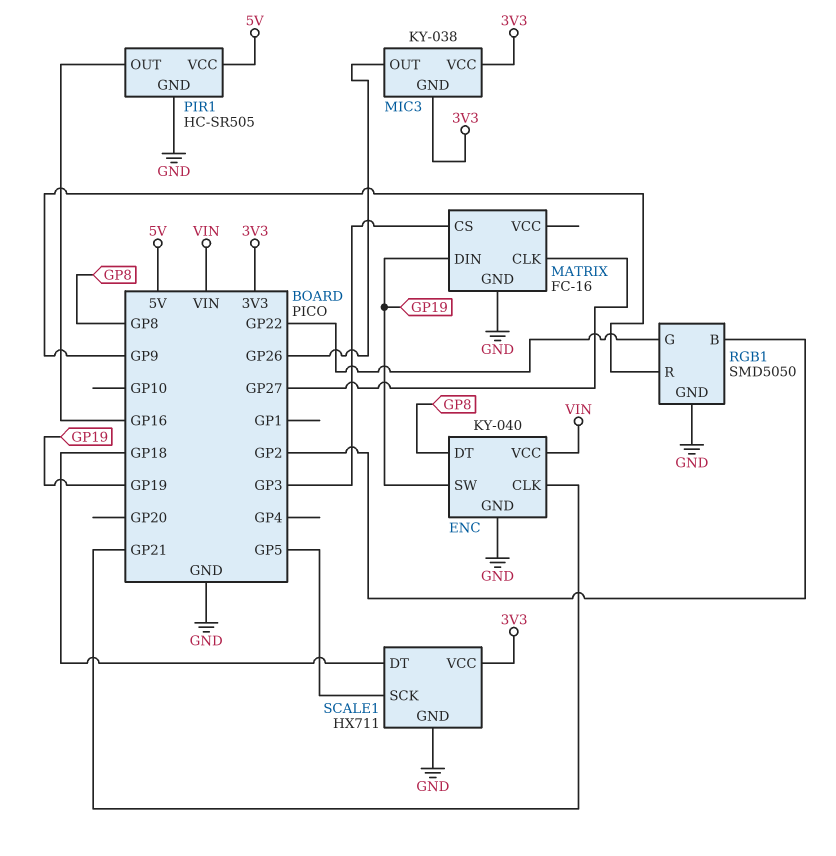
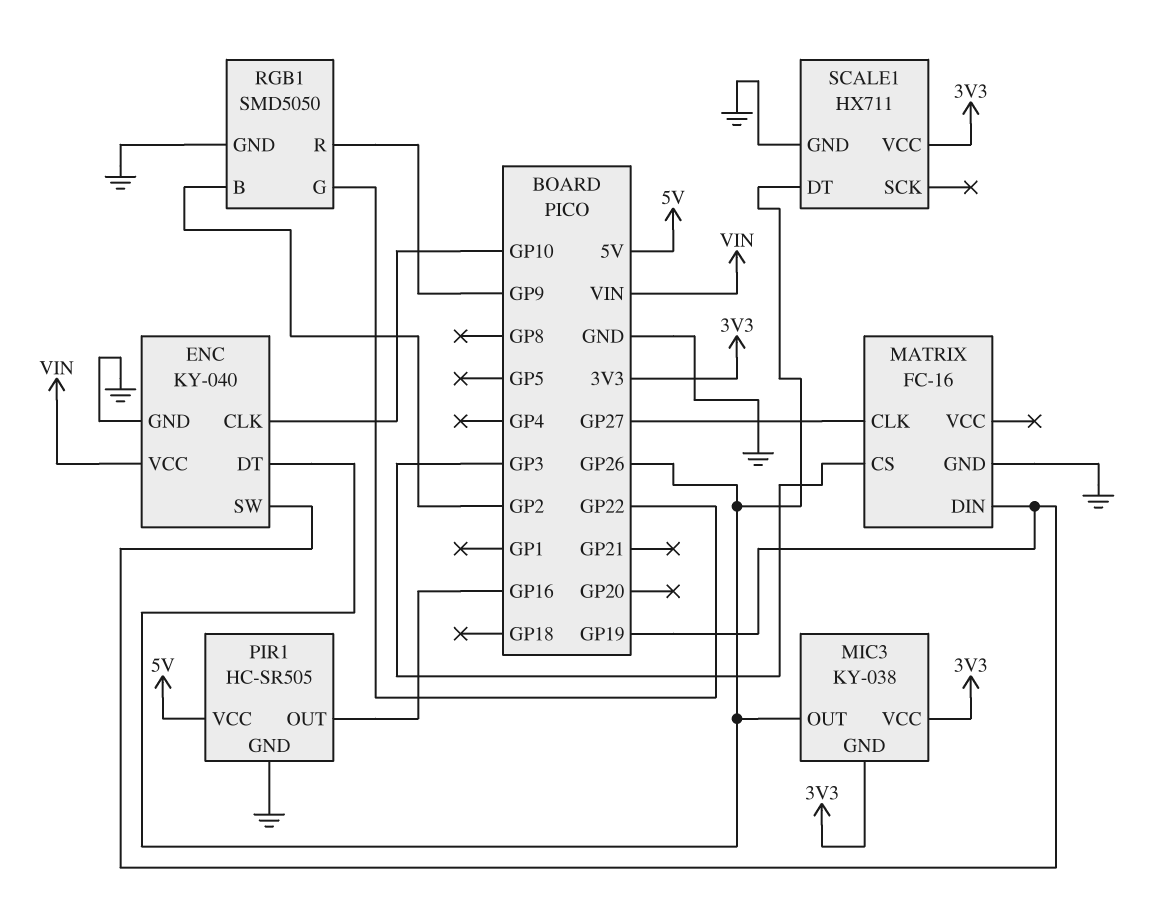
ENC pin CLK: GP21 -> GP10
ENC pin DT: GP8 -> GP26
SCALE1 pin DT: GP18 -> GP26
SCALE1 pin SCK: GP5 -> none

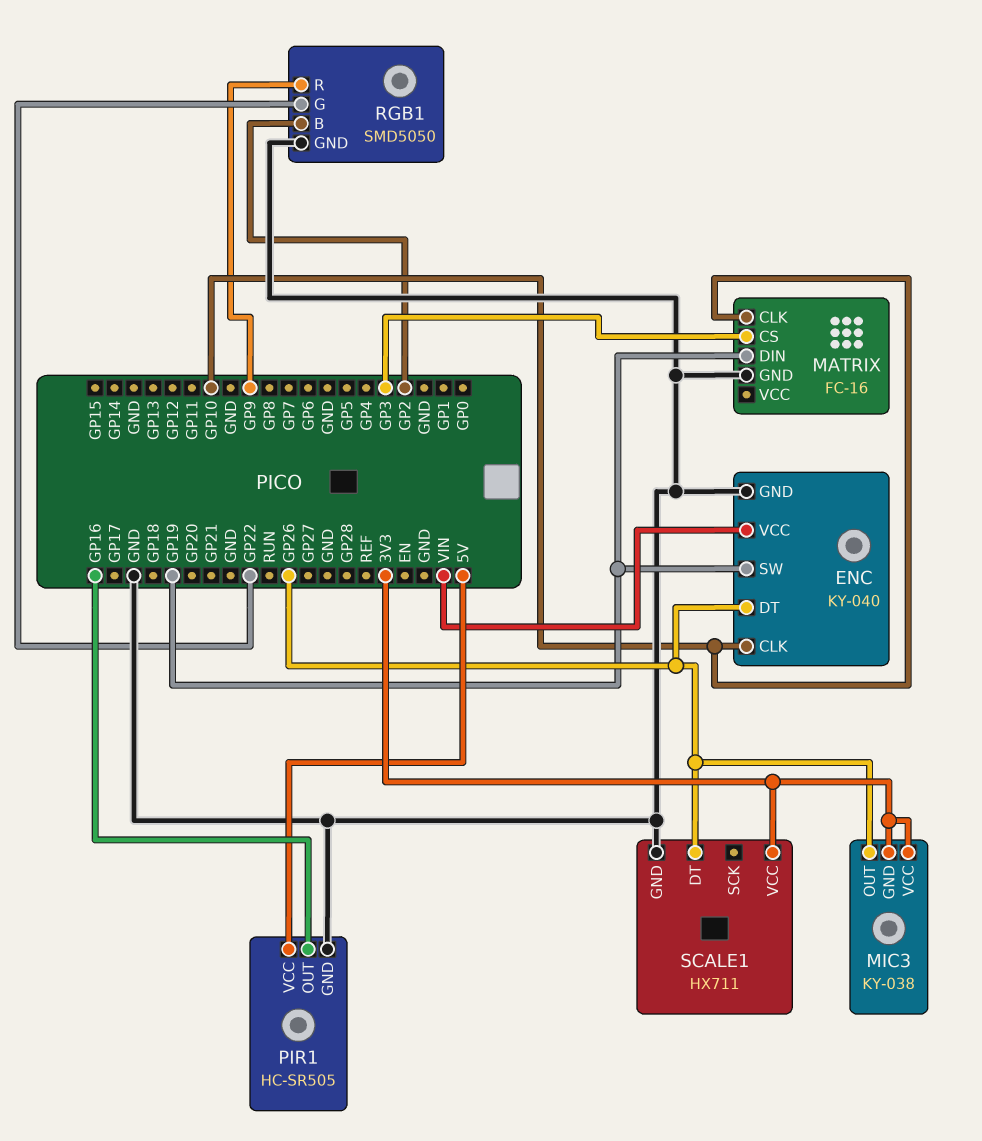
MATRIX pin CLK: GP27 -> GP10

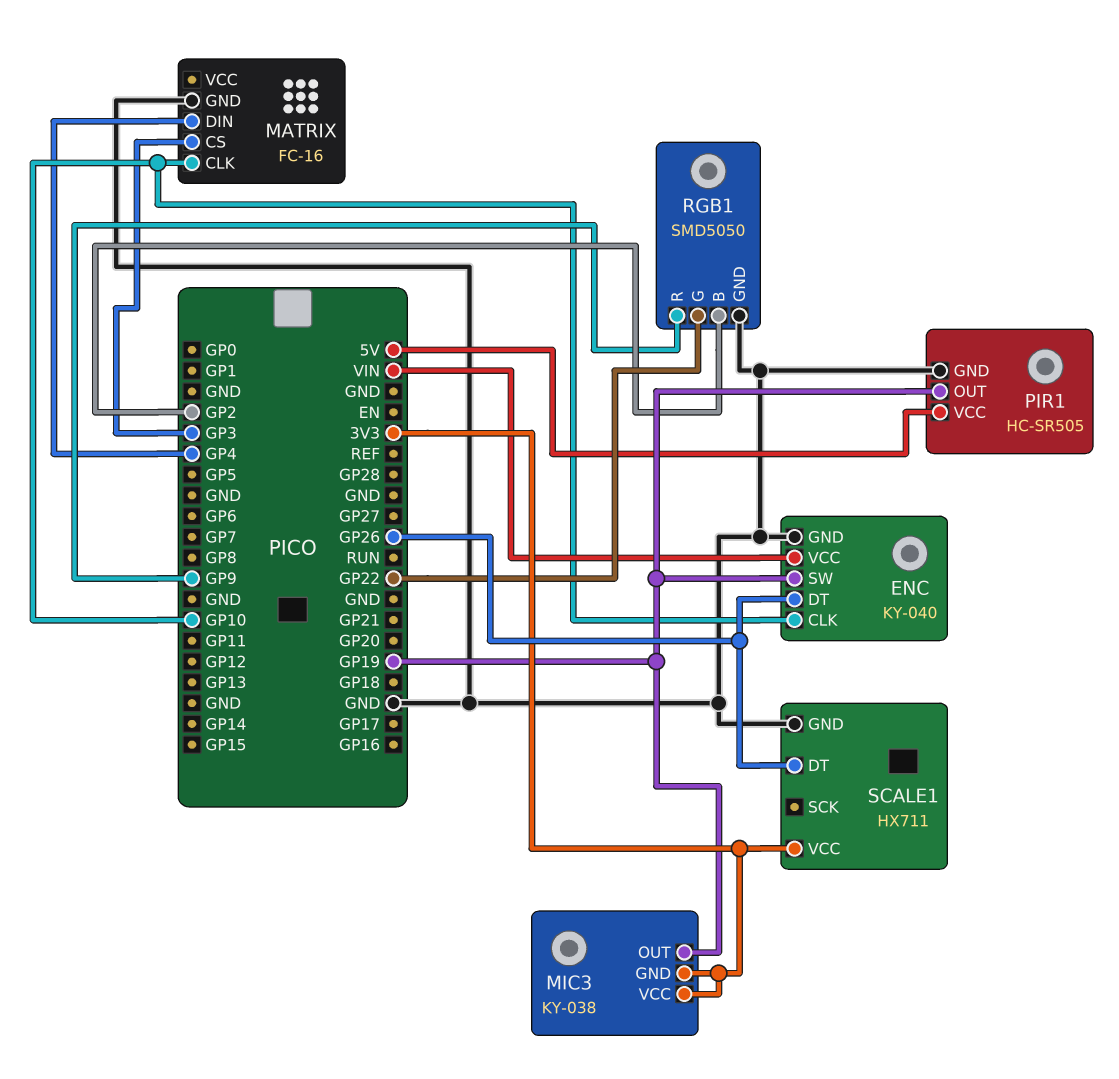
MATRIX pin DIN: GP19 -> GP4
MIC3 pin OUT: GP26 -> GP19
PIR1 pin OUT: GP16 -> GP19

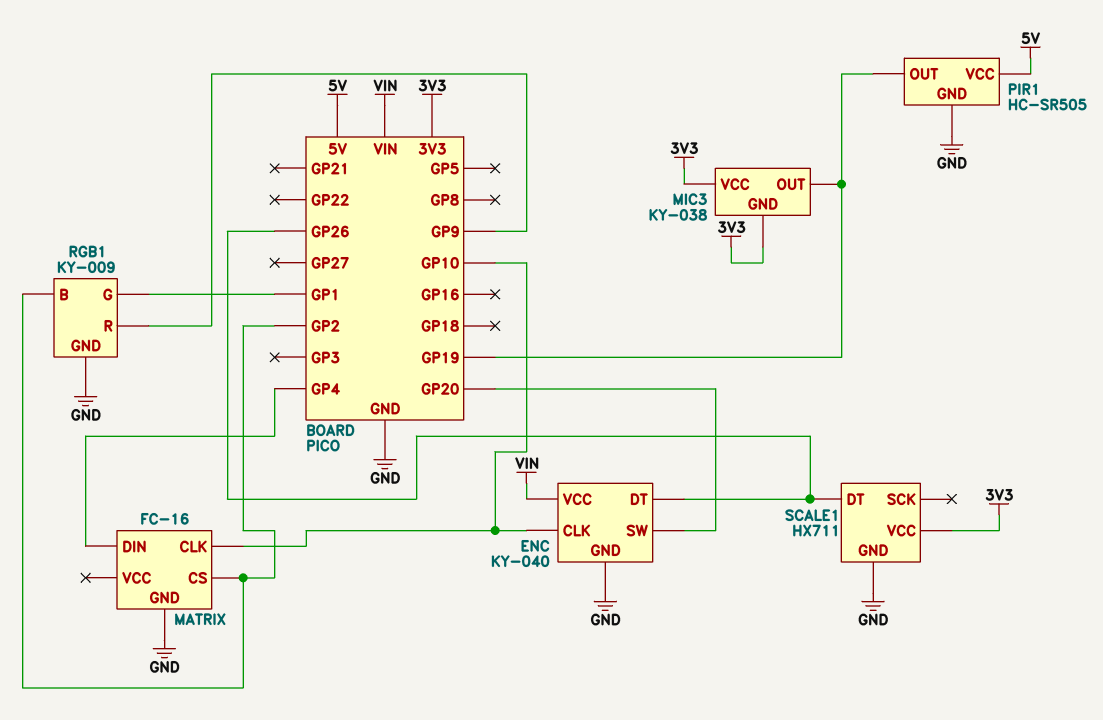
ENC pin SW: GP19 -> GP20
MATRIX pin CS: GP3 -> GP2
RGB1: SMD5050 -> KY-009
RGB1 pin G: GP22 -> GP1

